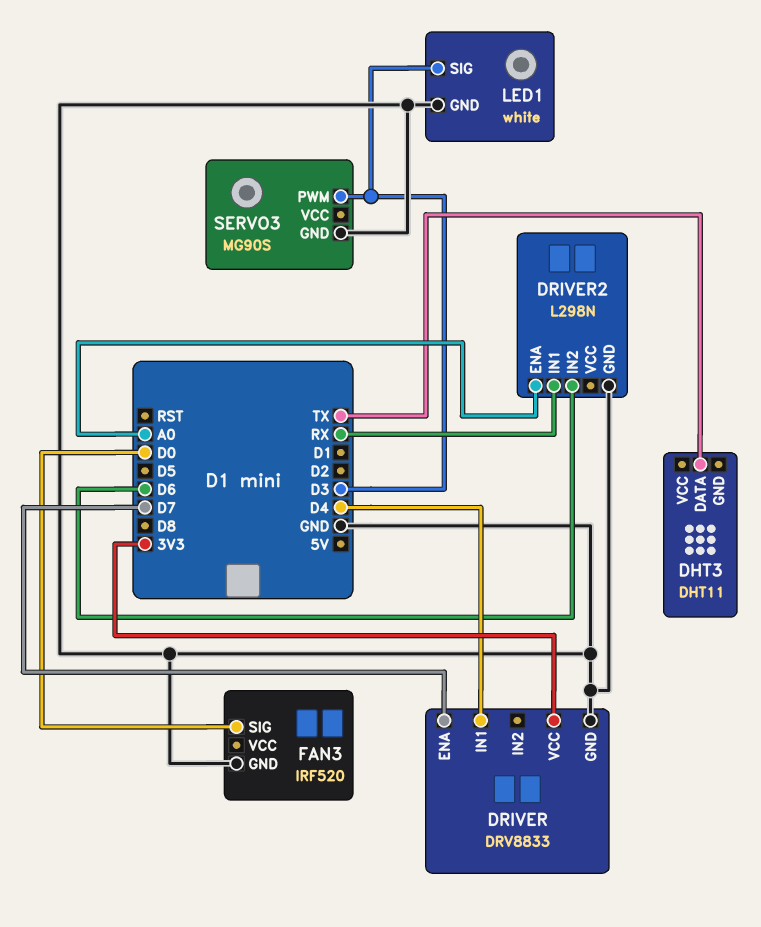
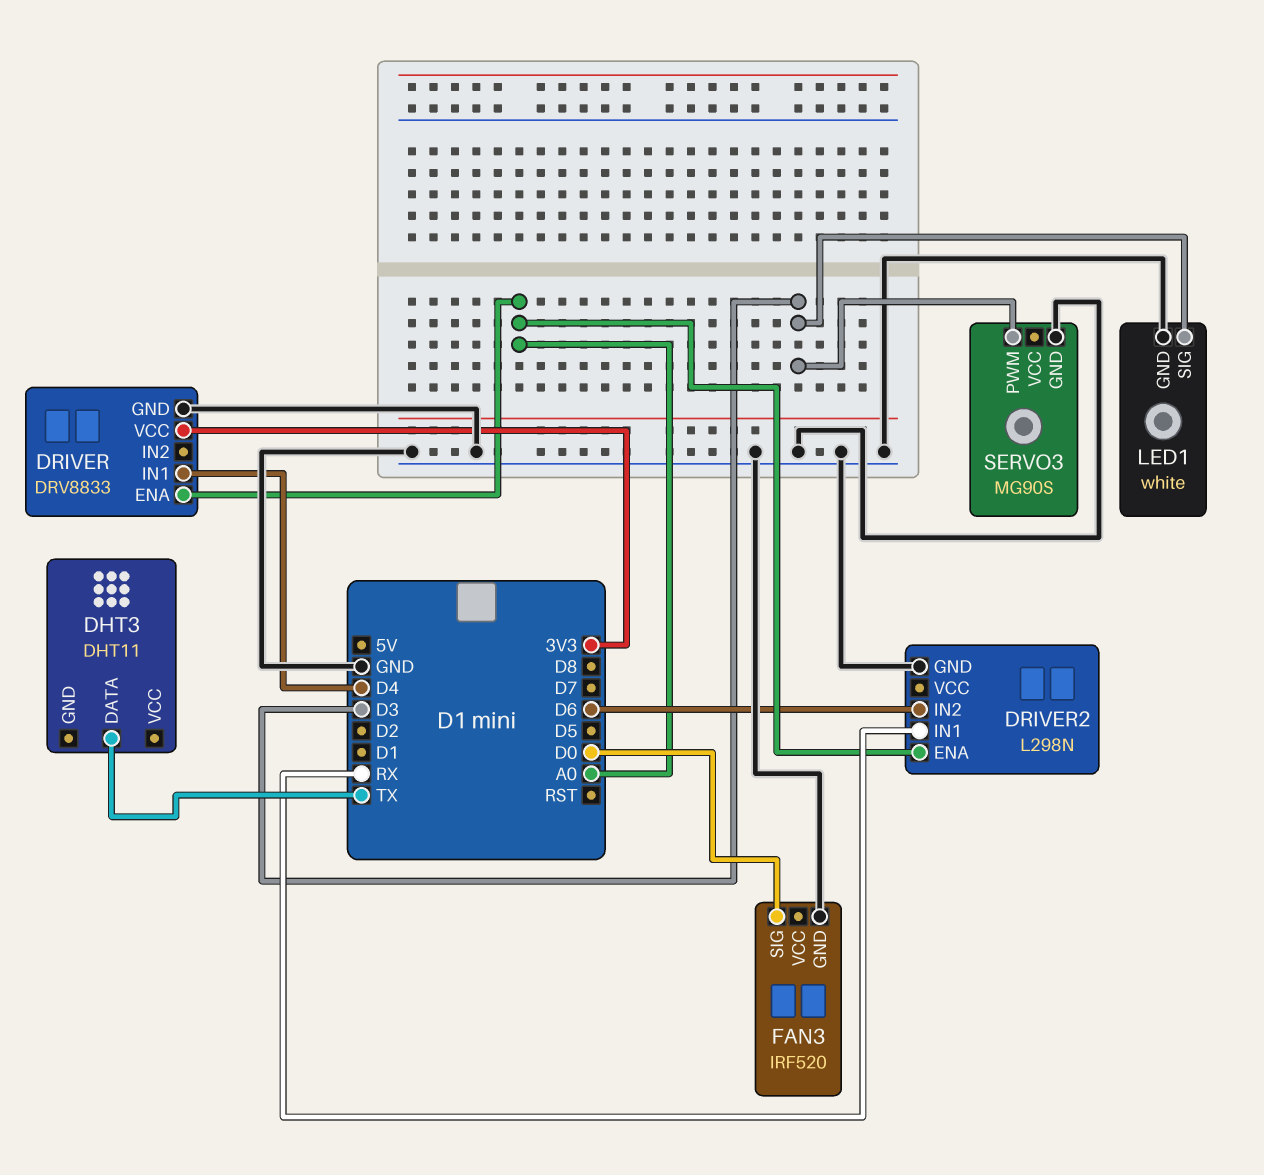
DRIVER pin ENA: D7 -> A0

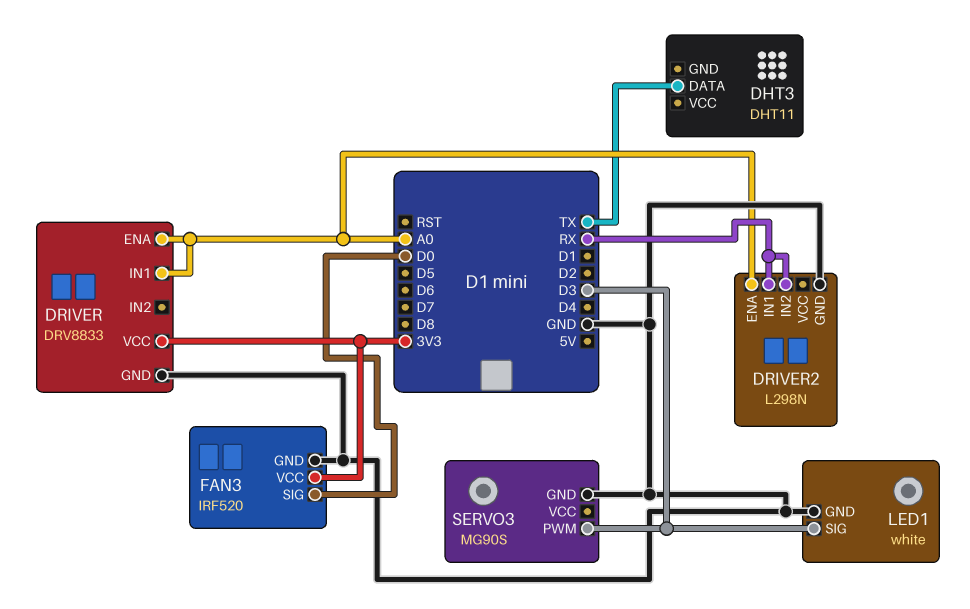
DRIVER pin IN1: D4 -> A0
DRIVER2 pin IN2: D6 -> RX
FAN3 pin VCC: none -> 3V3

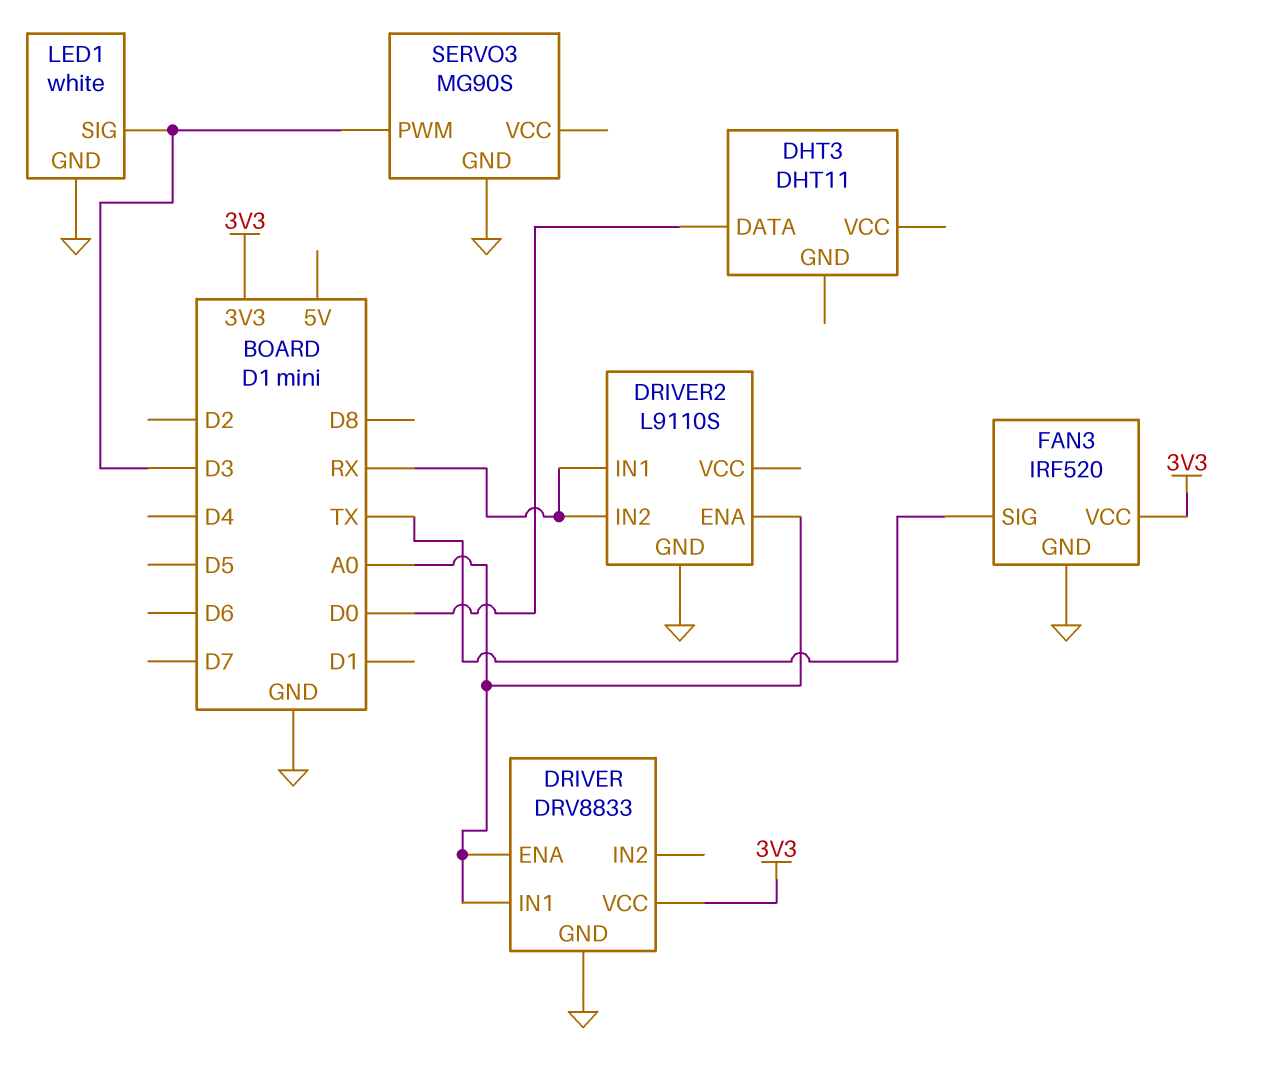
DHT3 pin DATA: TX -> D0
DRIVER2: L298N -> L9110S
FAN3 pin SIG: D0 -> TX

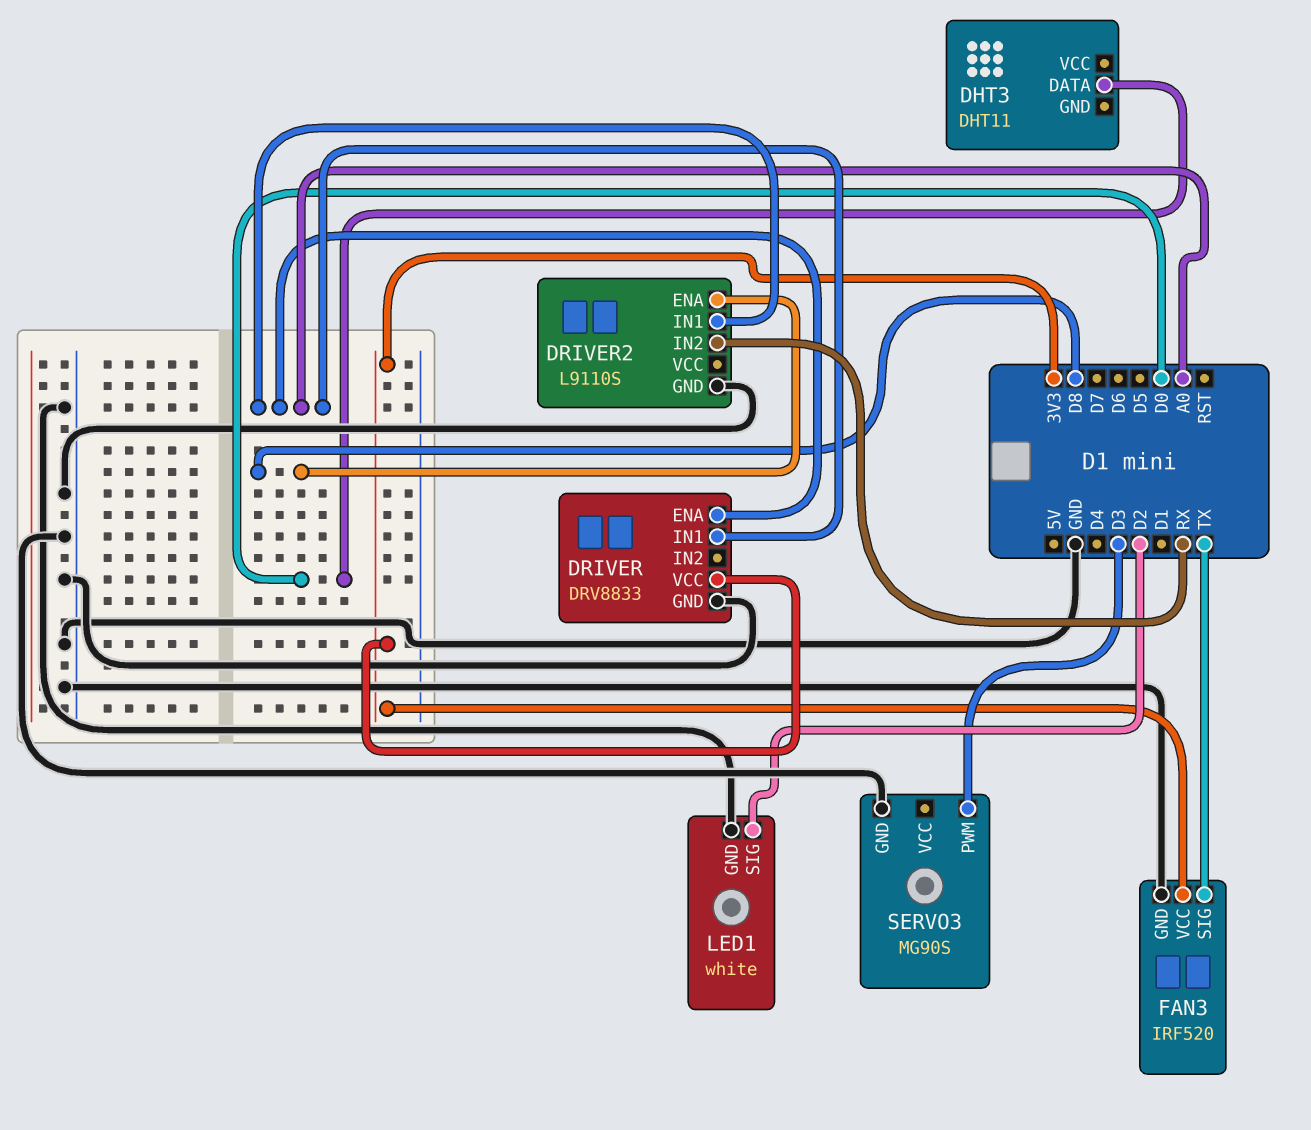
DRIVER2 pin ENA: A0 -> D8
DRIVER2 pin IN1: RX -> A0
LED1 pin SIG: D3 -> D2

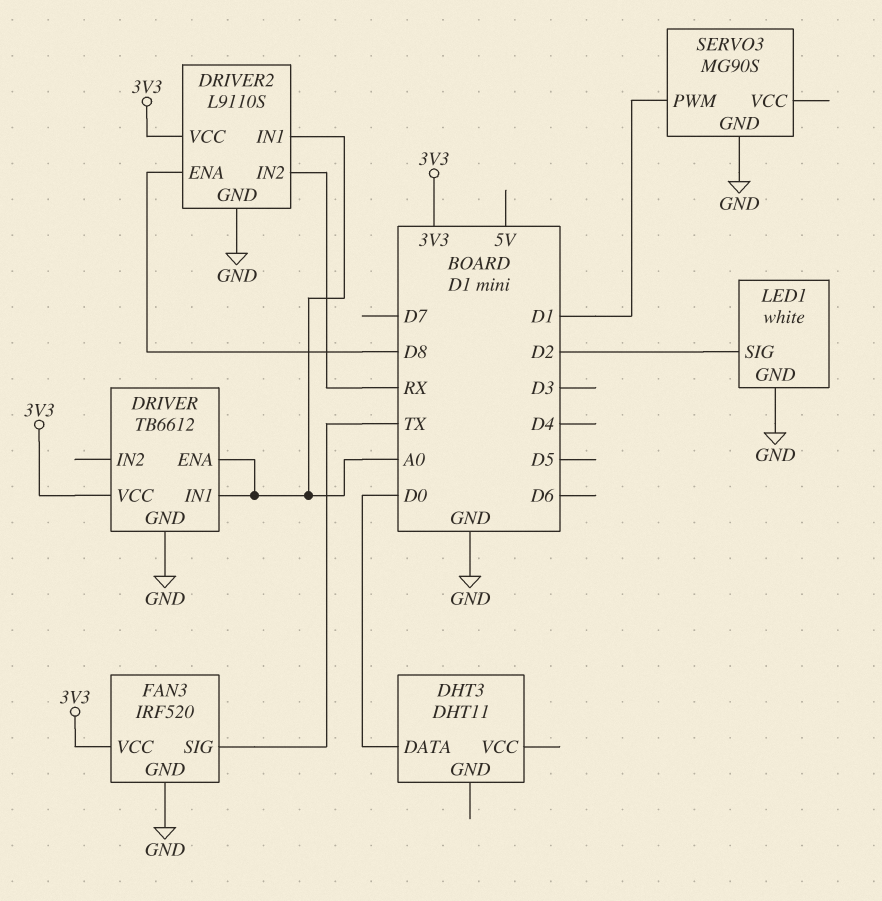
DRIVER: DRV8833 -> TB6612
DRIVER2 pin VCC: none -> 3V3
SERVO3 pin PWM: D3 -> D1

